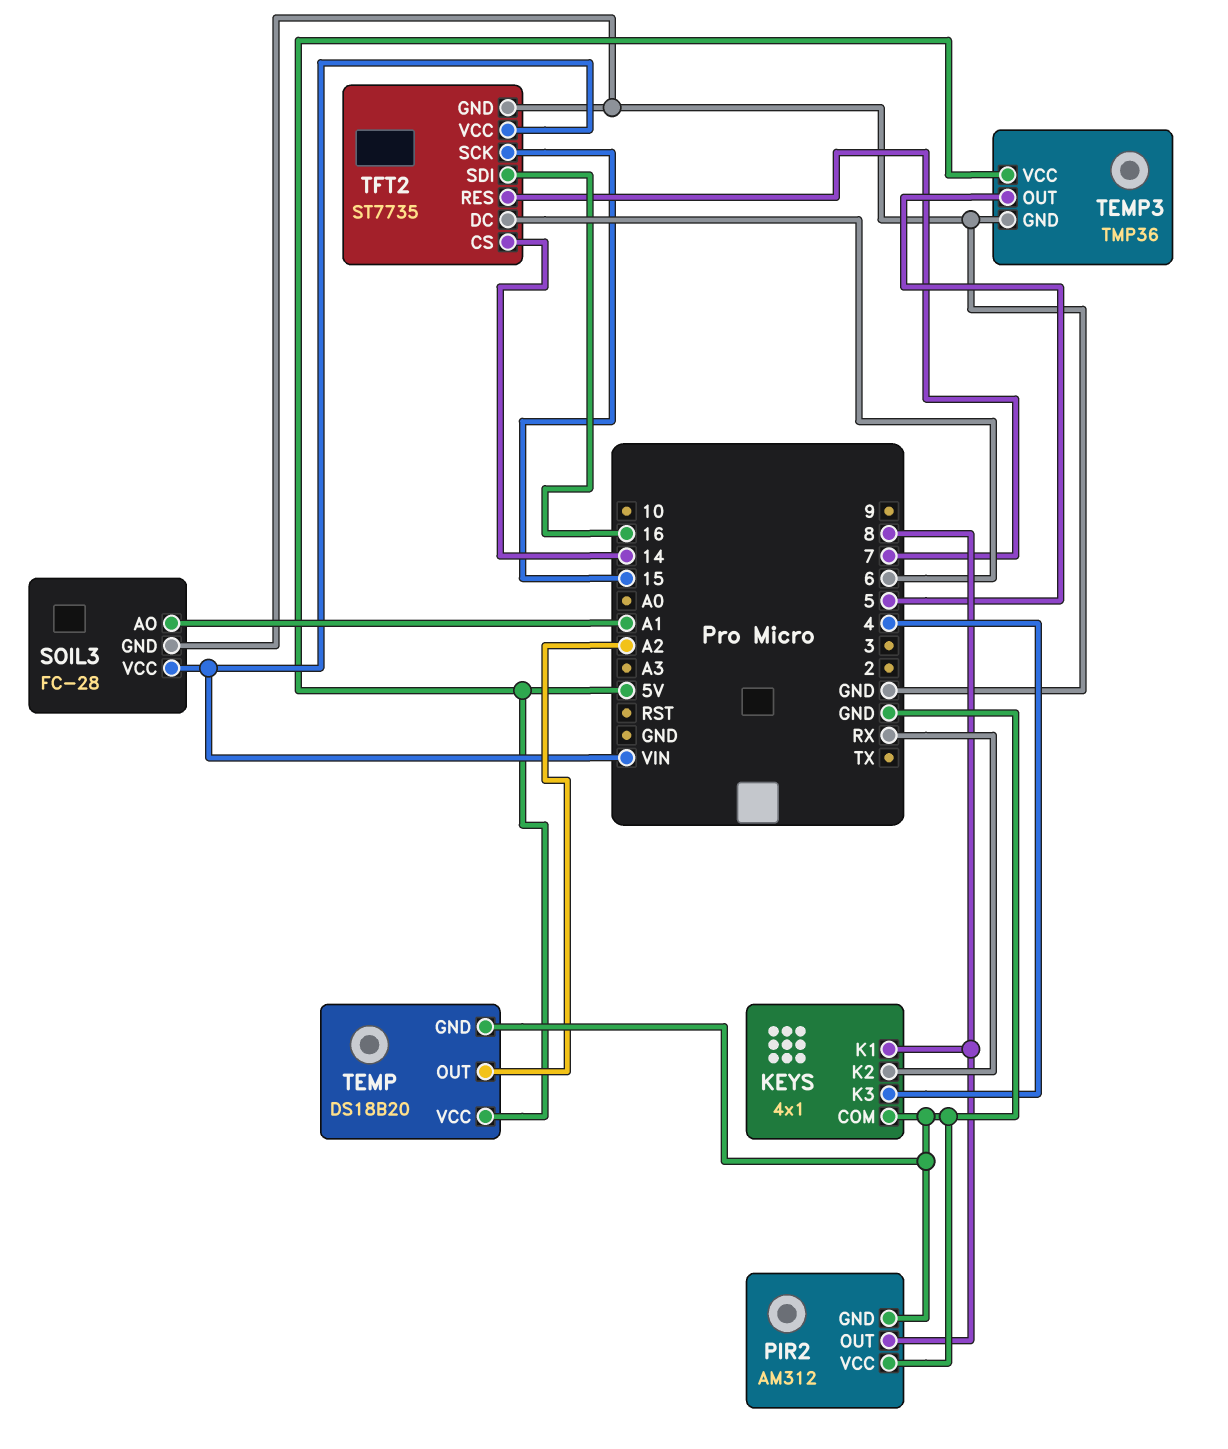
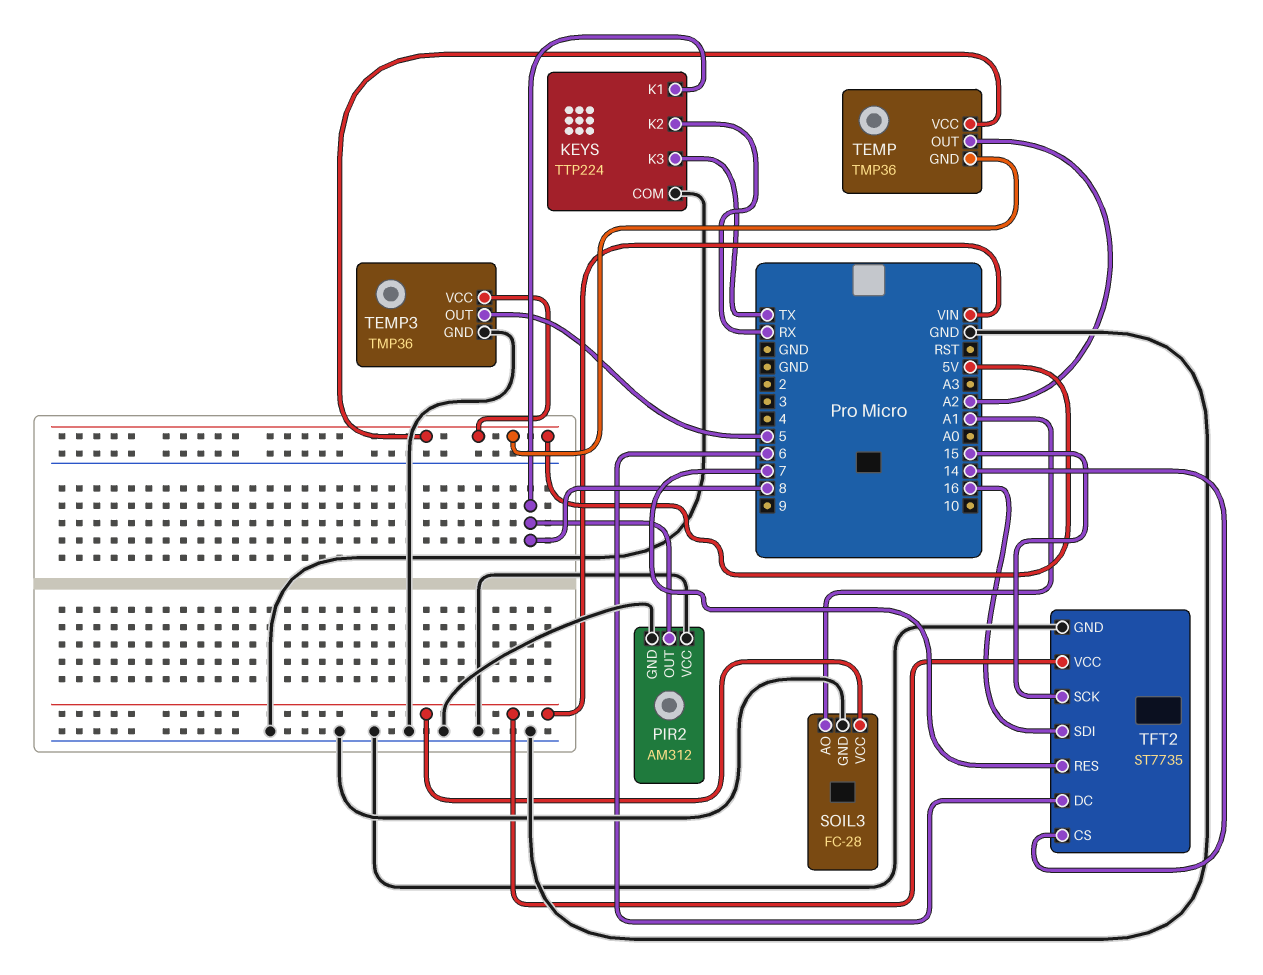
KEYS: 4x1 -> TTP224
KEYS pin K3: 4 -> TX
TEMP: DS18B20 -> TMP36
TEMP pin GND: GND -> 5V

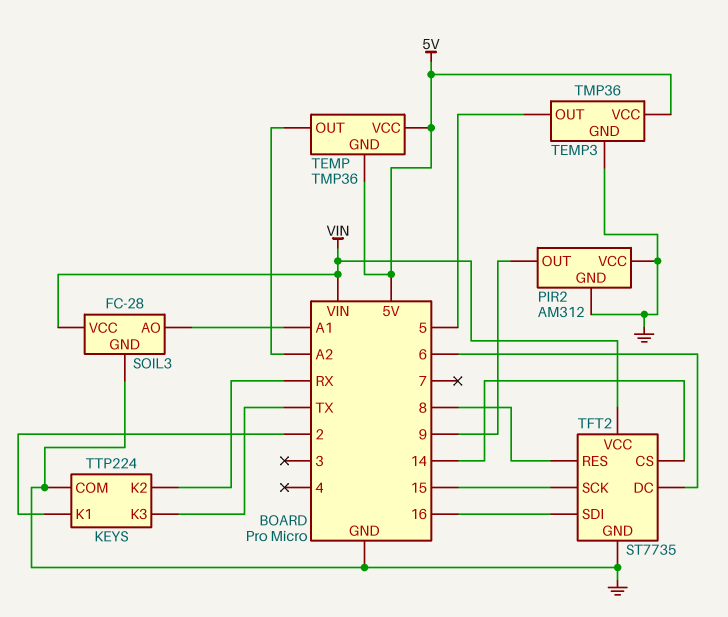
KEYS pin K1: 8 -> 2
PIR2 pin OUT: 8 -> 9
TFT2 pin RES: 7 -> 8

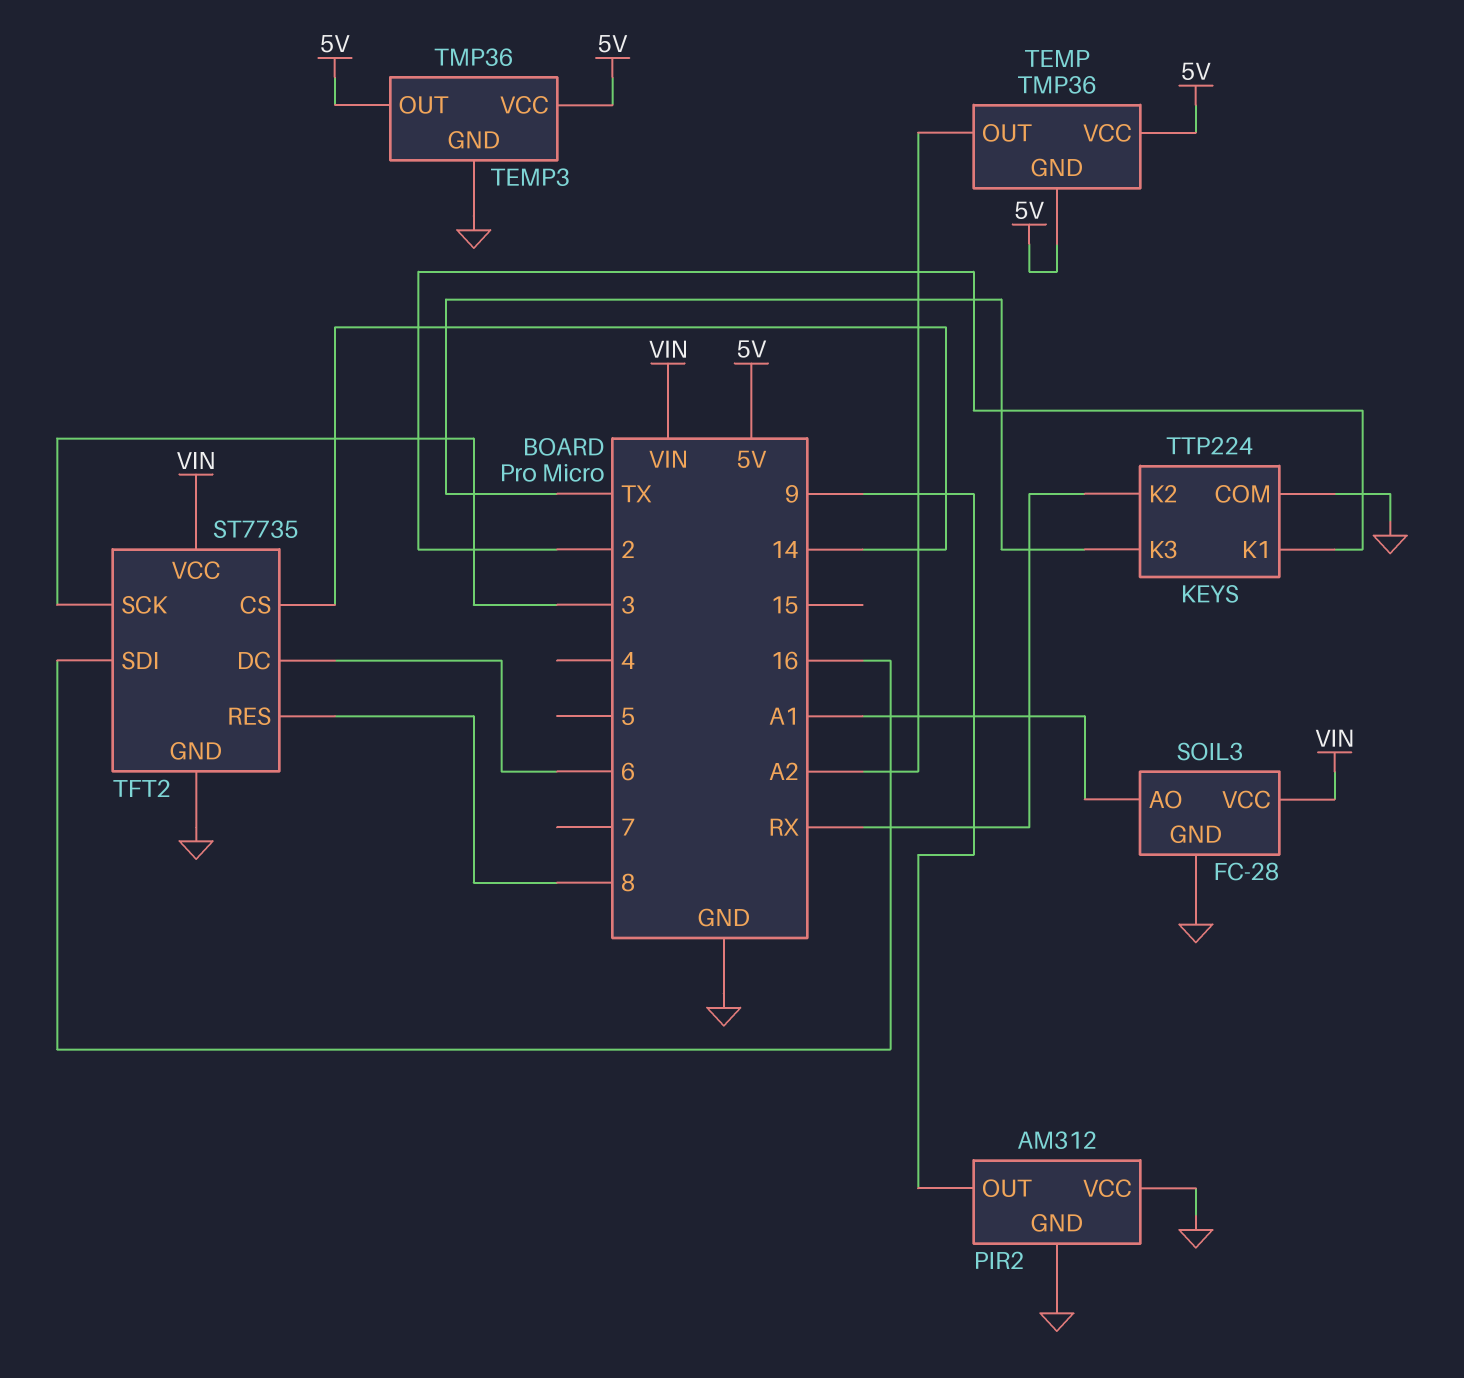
TEMP3 pin OUT: 5 -> 5V
TFT2 pin SCK: 15 -> 3

